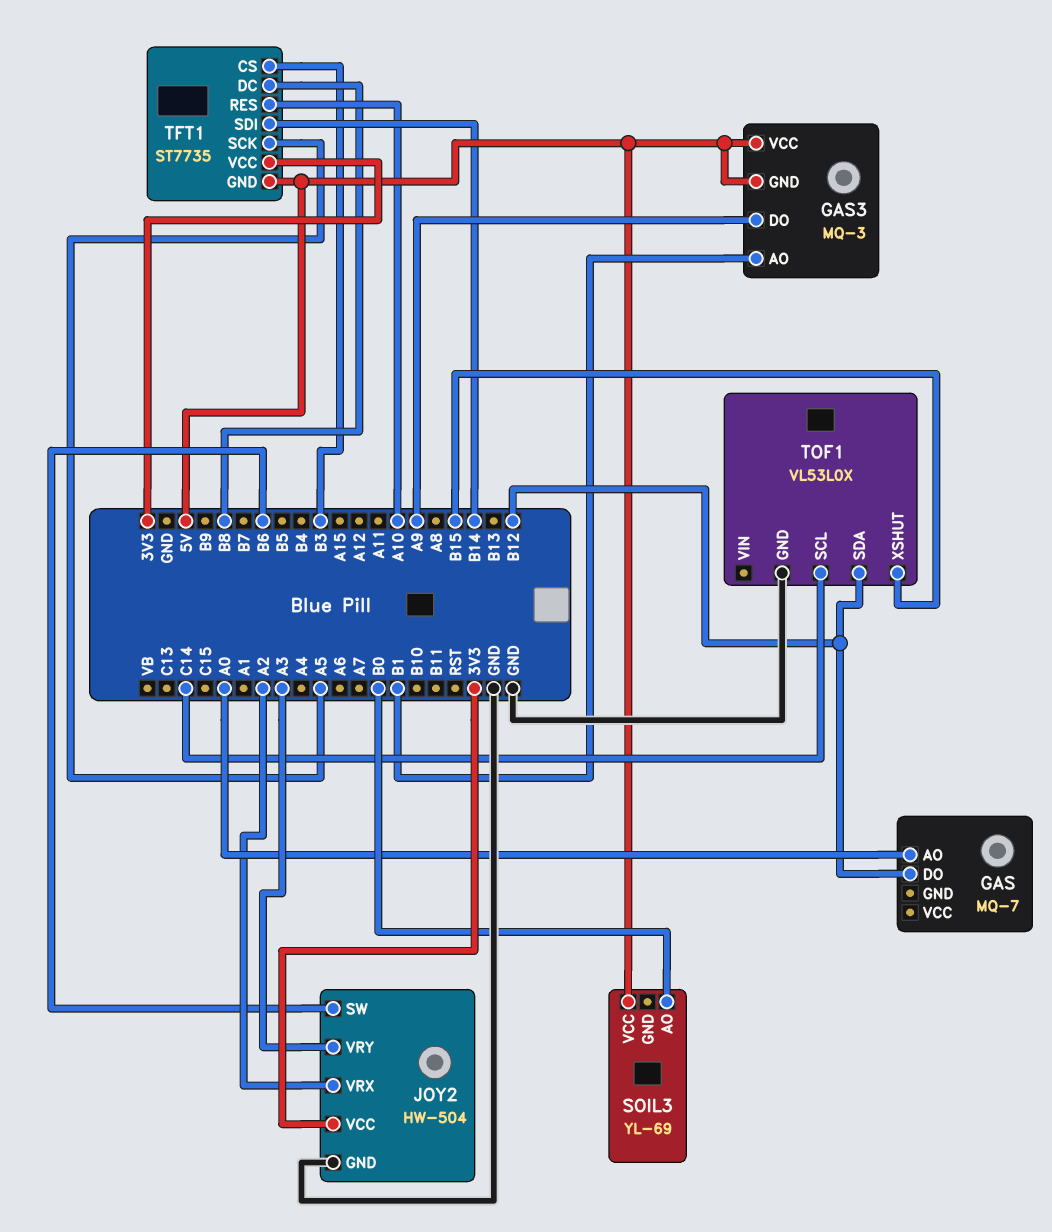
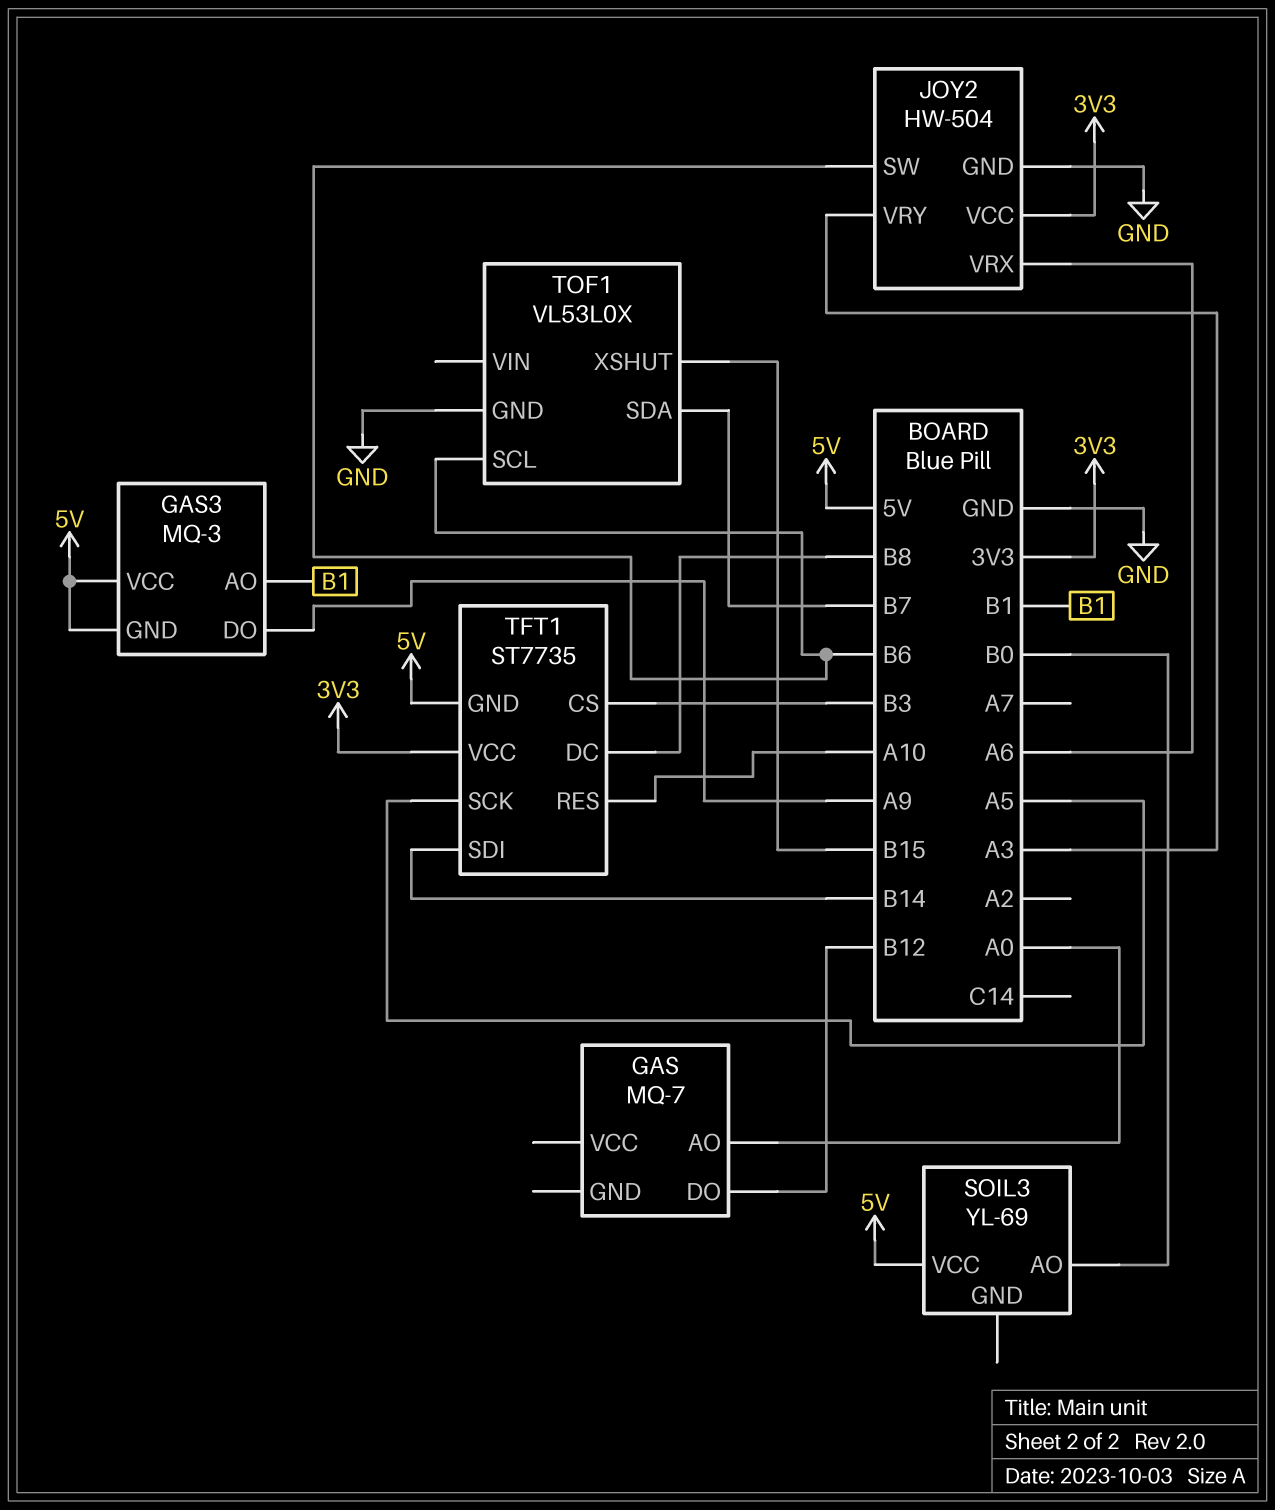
JOY2 pin VRX: A2 -> A6
TOF1 pin SCL: C14 -> B6
TOF1 pin SDA: B12 -> B7

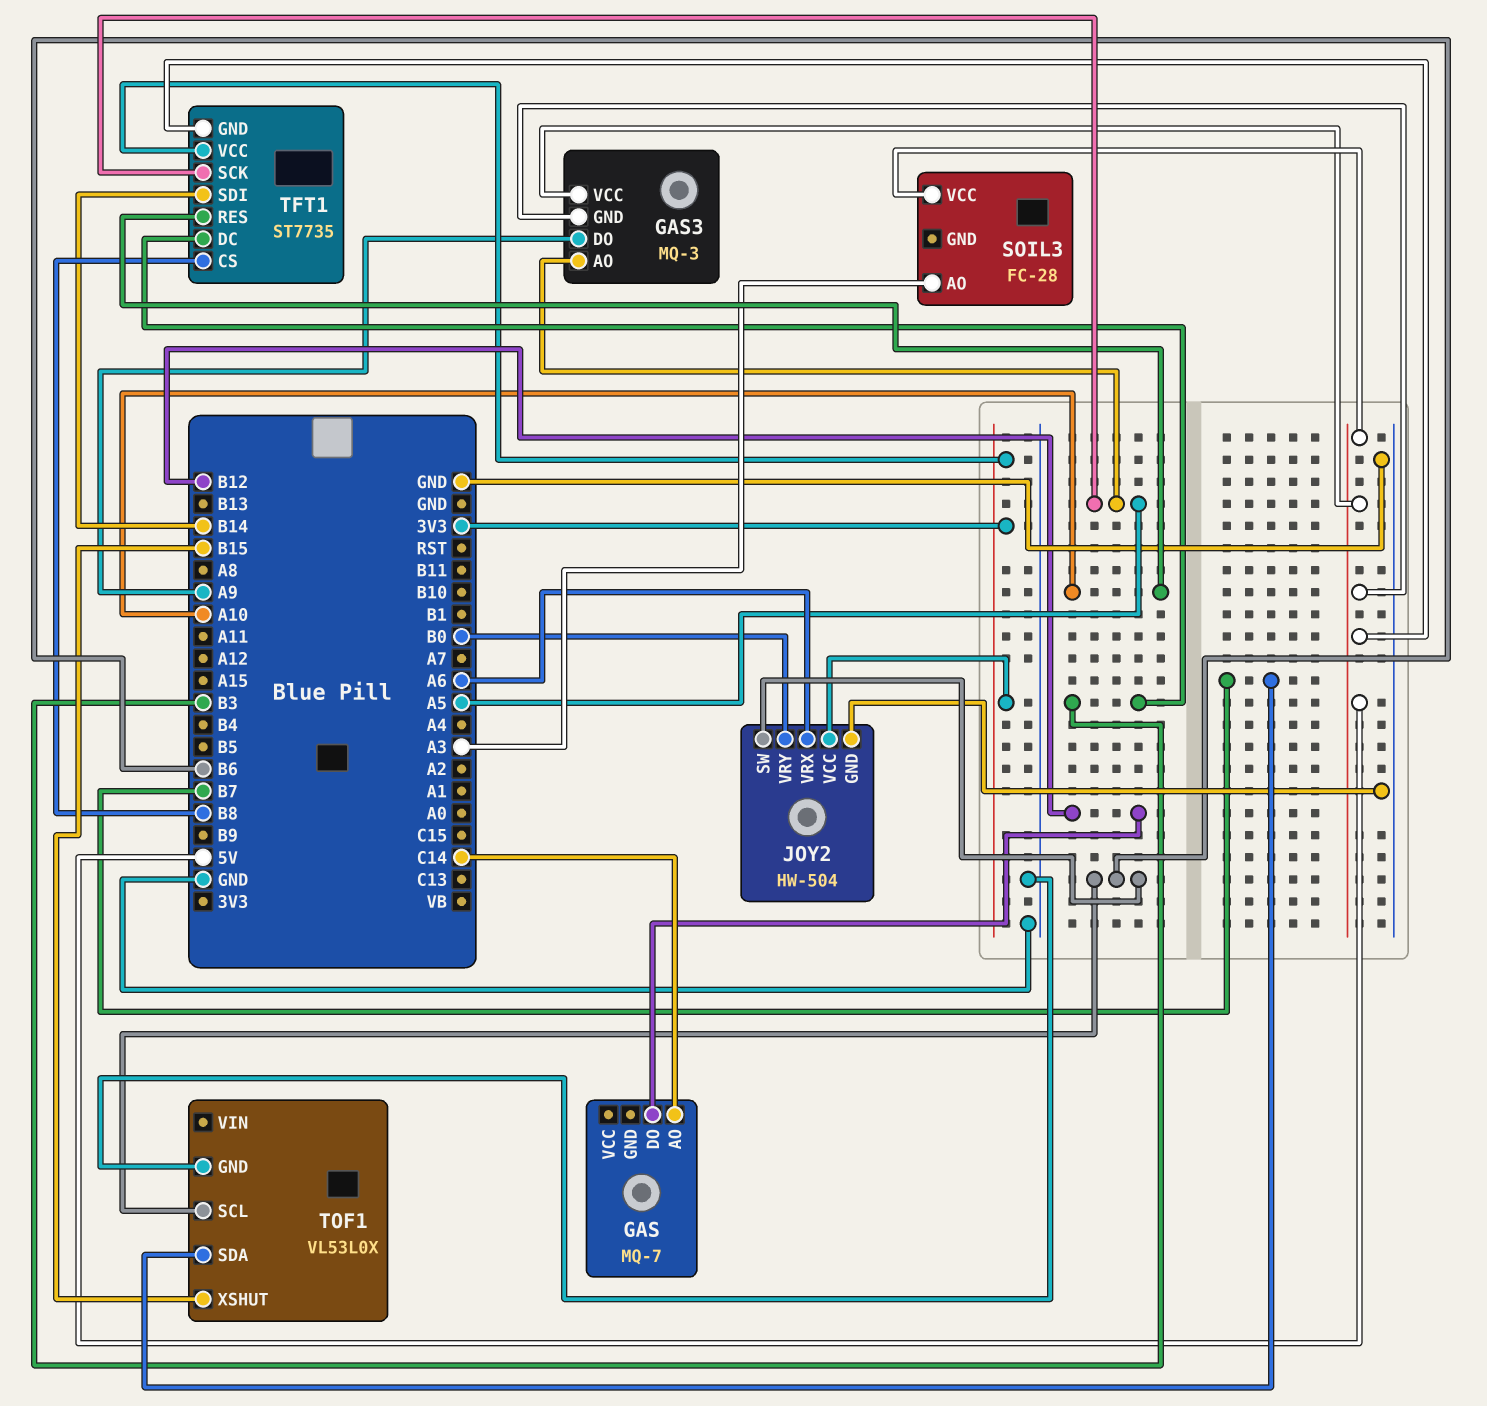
GAS pin AO: A0 -> C14
GAS3 pin AO: B1 -> A5
JOY2 pin VRY: A3 -> B0
SOIL3: YL-69 -> FC-28
SOIL3 pin AO: B0 -> A3
TFT1 pin CS: B3 -> B8
TFT1 pin DC: B8 -> B3

